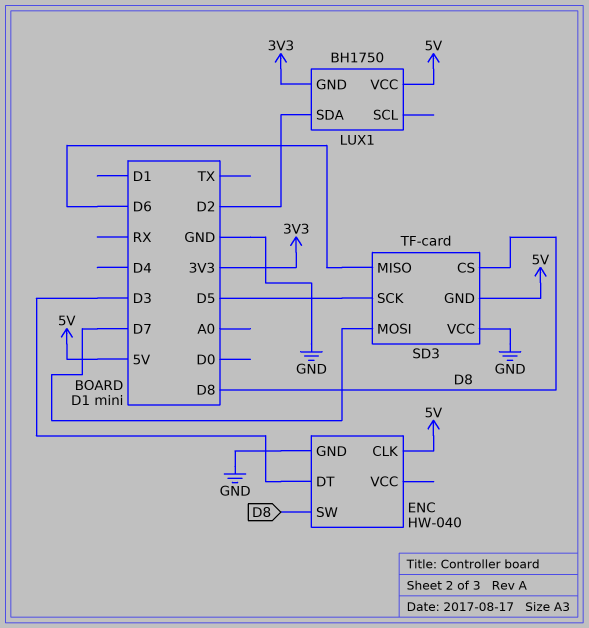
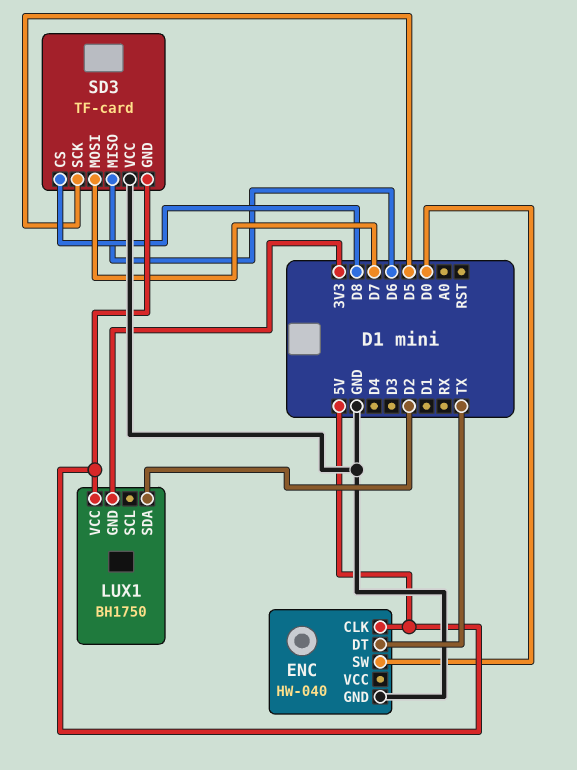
ENC pin DT: D3 -> TX
ENC pin SW: D8 -> D0

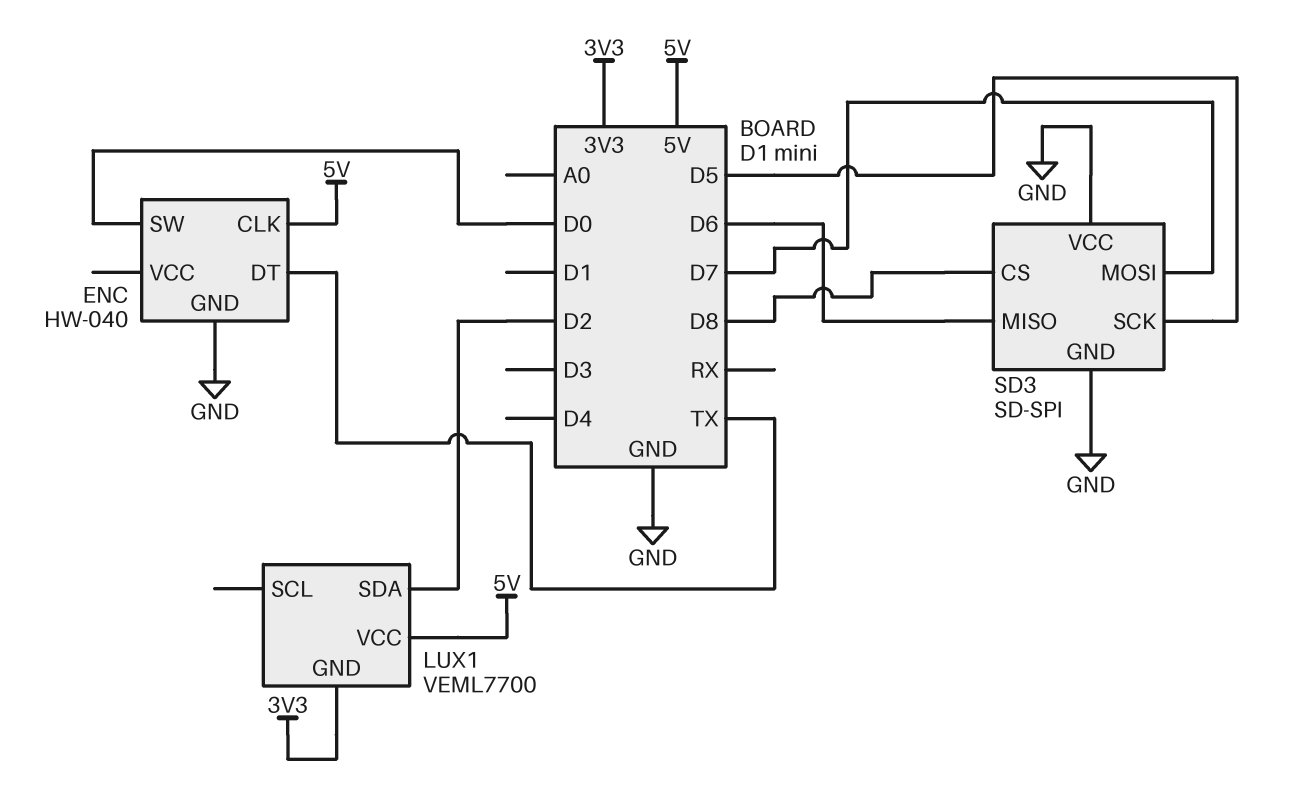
LUX1: BH1750 -> VEML7700
SD3: TF-card -> SD-SPI
SD3 pin GND: 5V -> GND

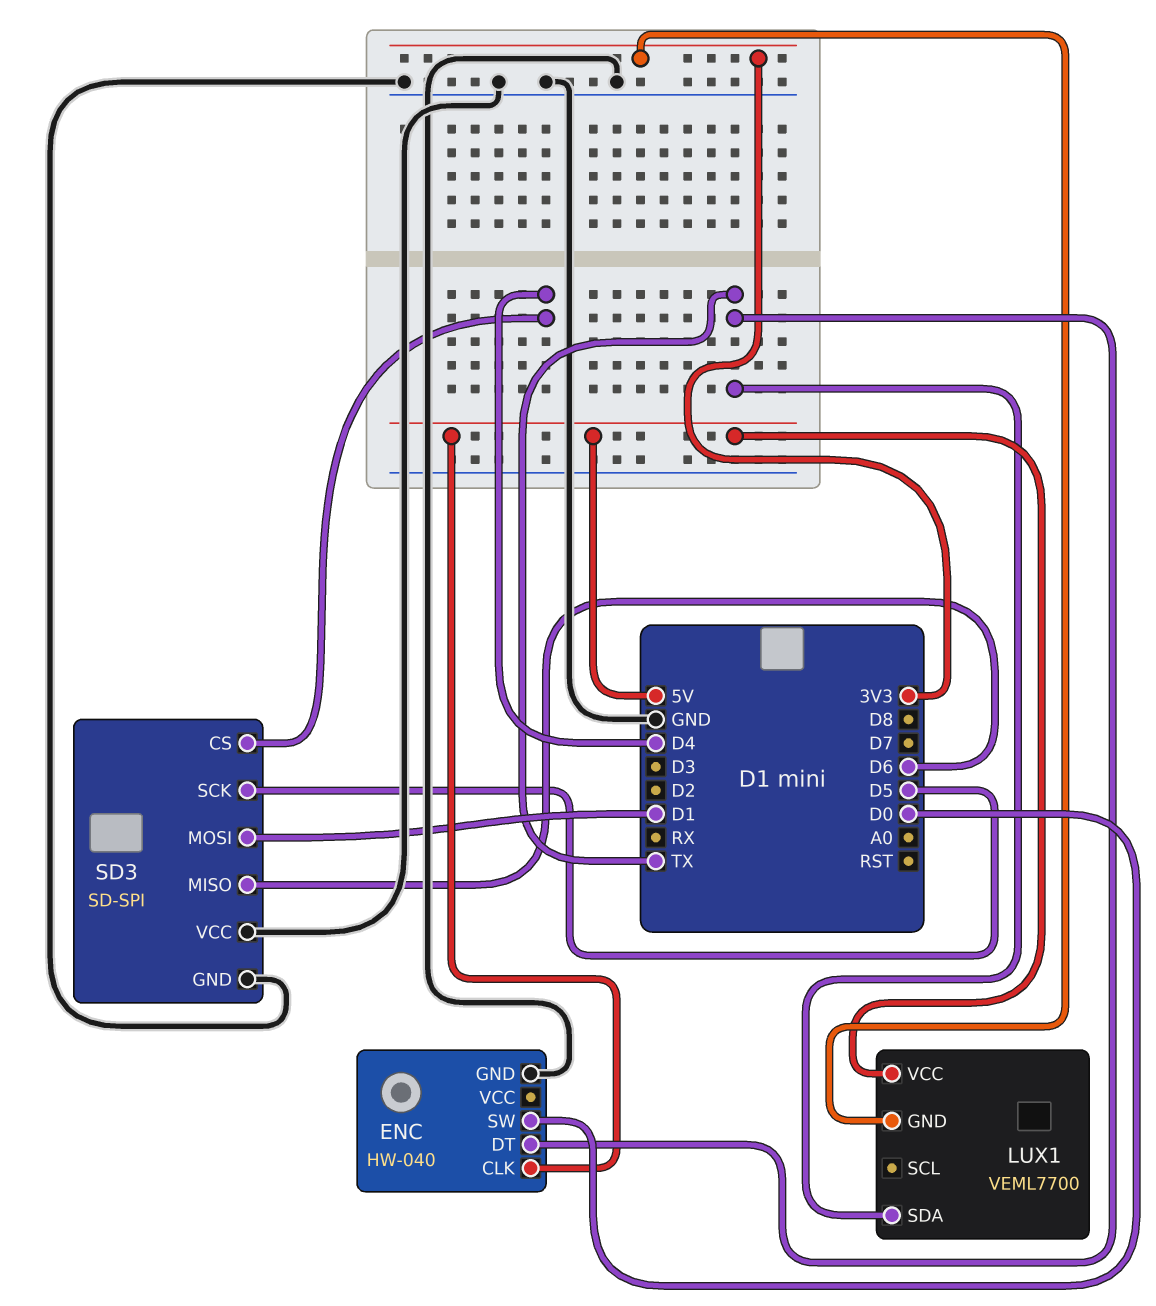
LUX1 pin SDA: D2 -> TX
SD3 pin CS: D8 -> D4
SD3 pin MOSI: D7 -> D1

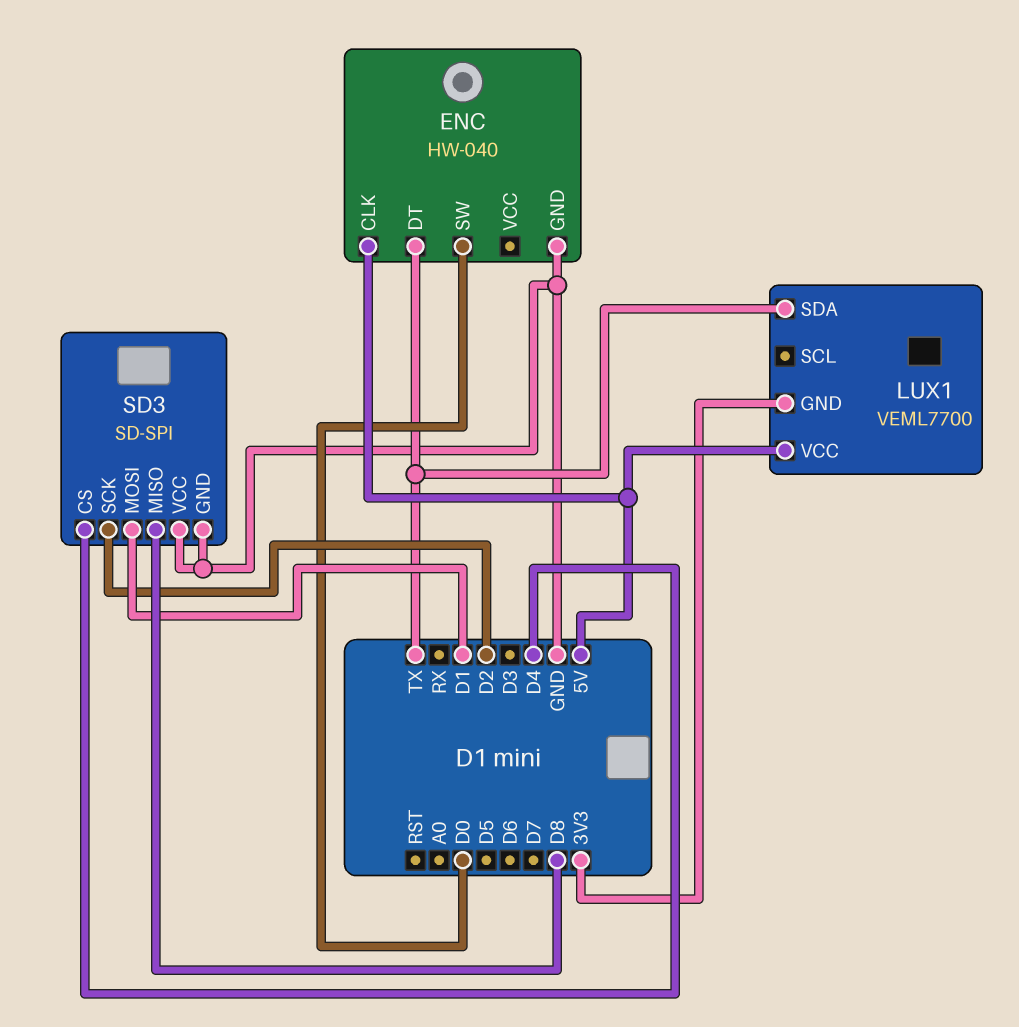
SD3 pin MISO: D6 -> D8
SD3 pin SCK: D5 -> D2

